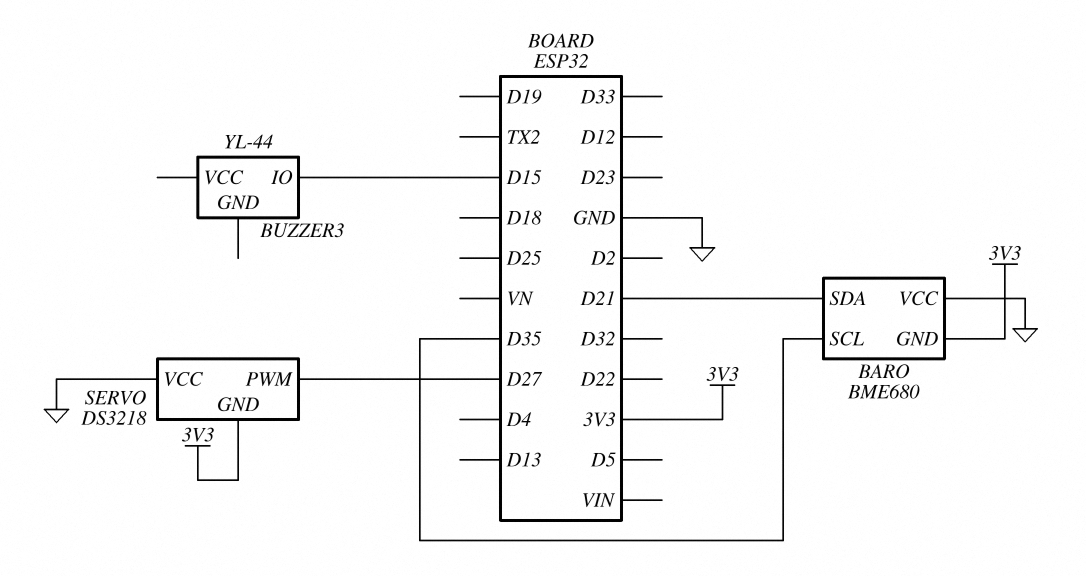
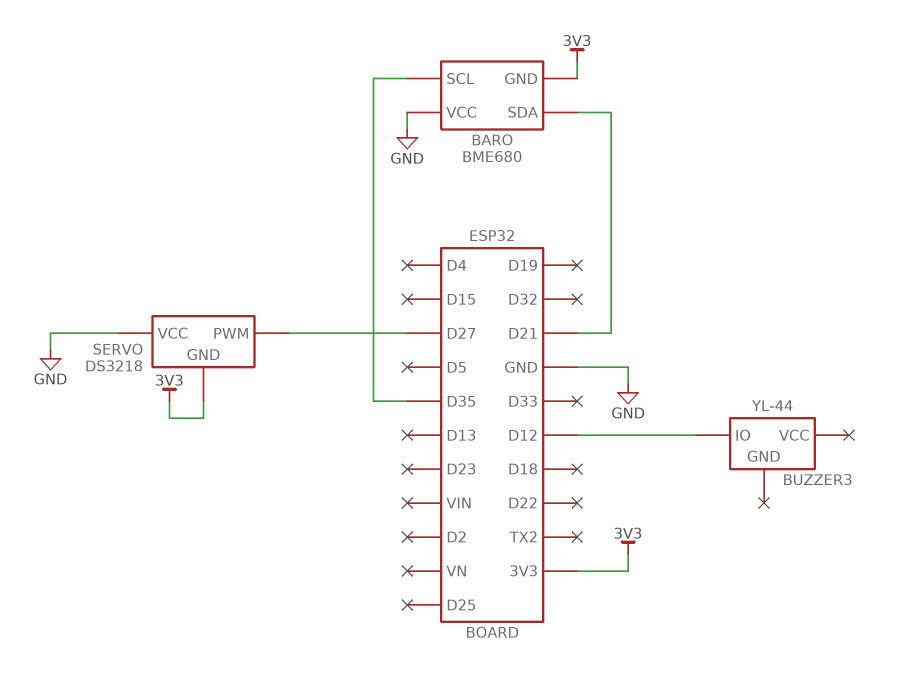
BUZZER3 pin IO: D15 -> D12

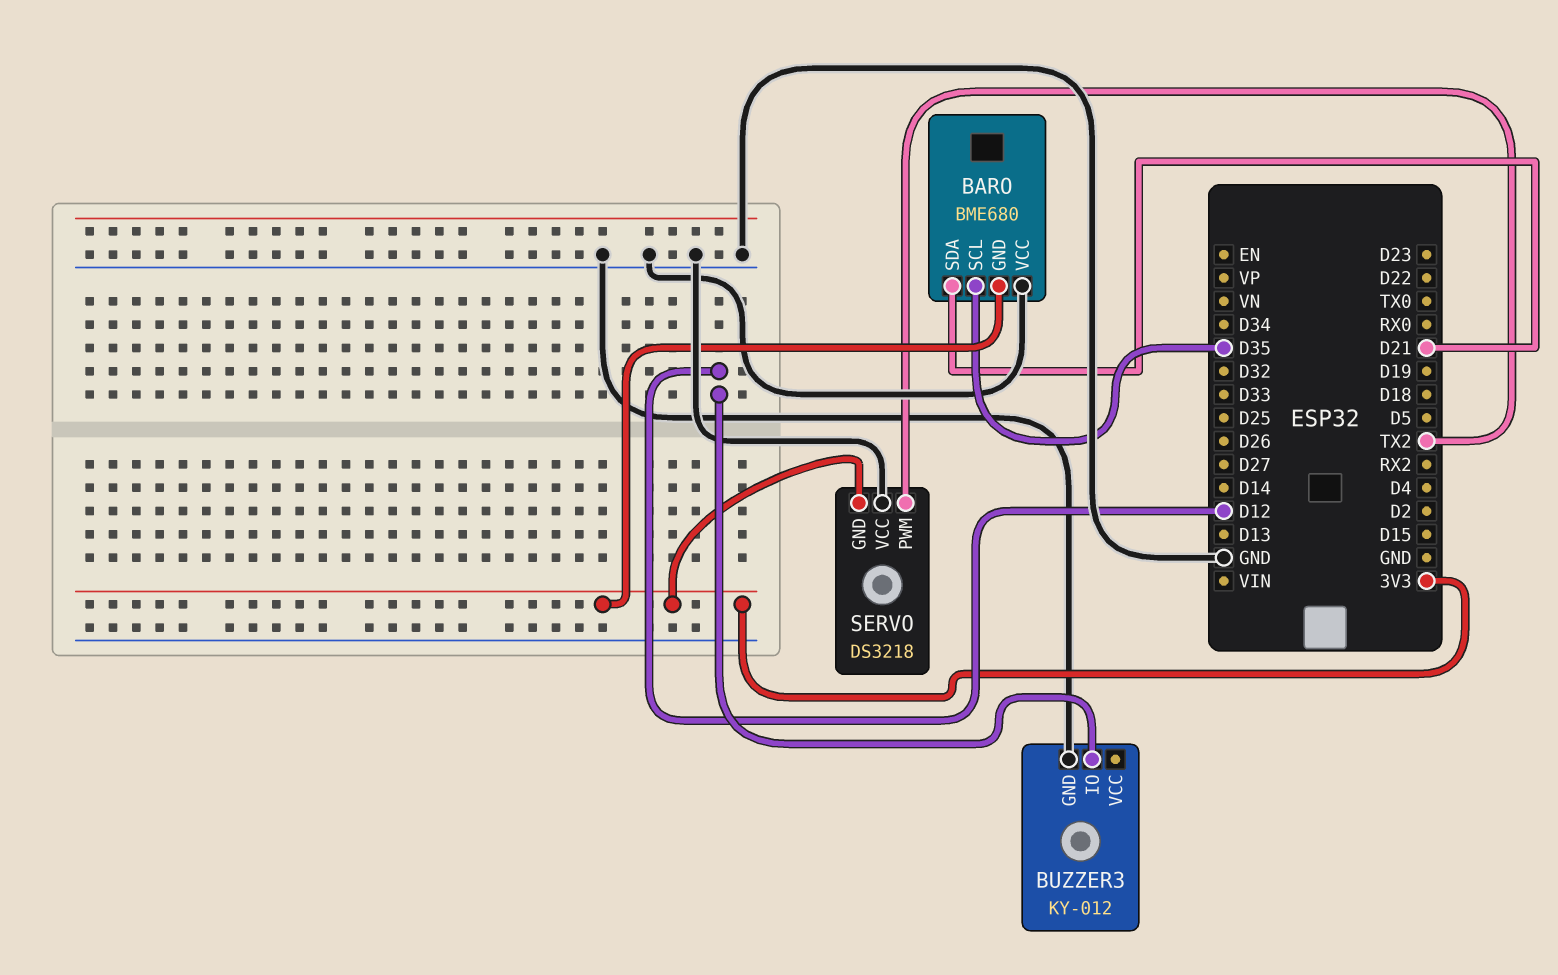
BUZZER3: YL-44 -> KY-012
BUZZER3 pin GND: none -> GND
SERVO pin PWM: D27 -> TX2

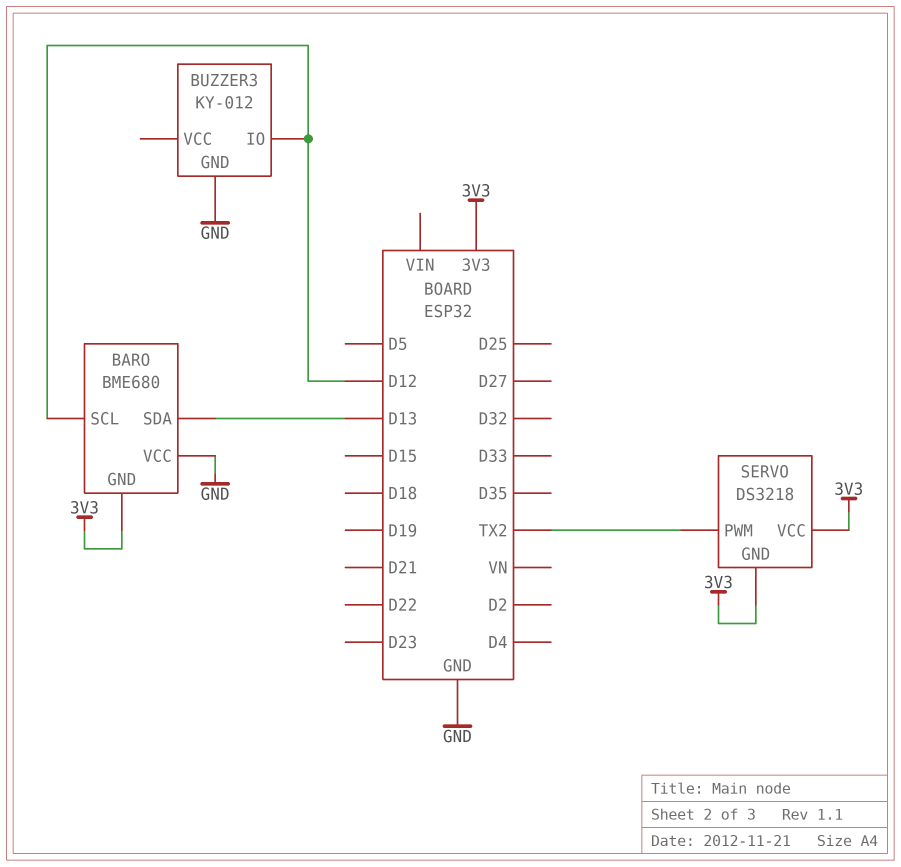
BARO pin SCL: D35 -> D12
BARO pin SDA: D21 -> D13
SERVO pin VCC: GND -> 3V3

